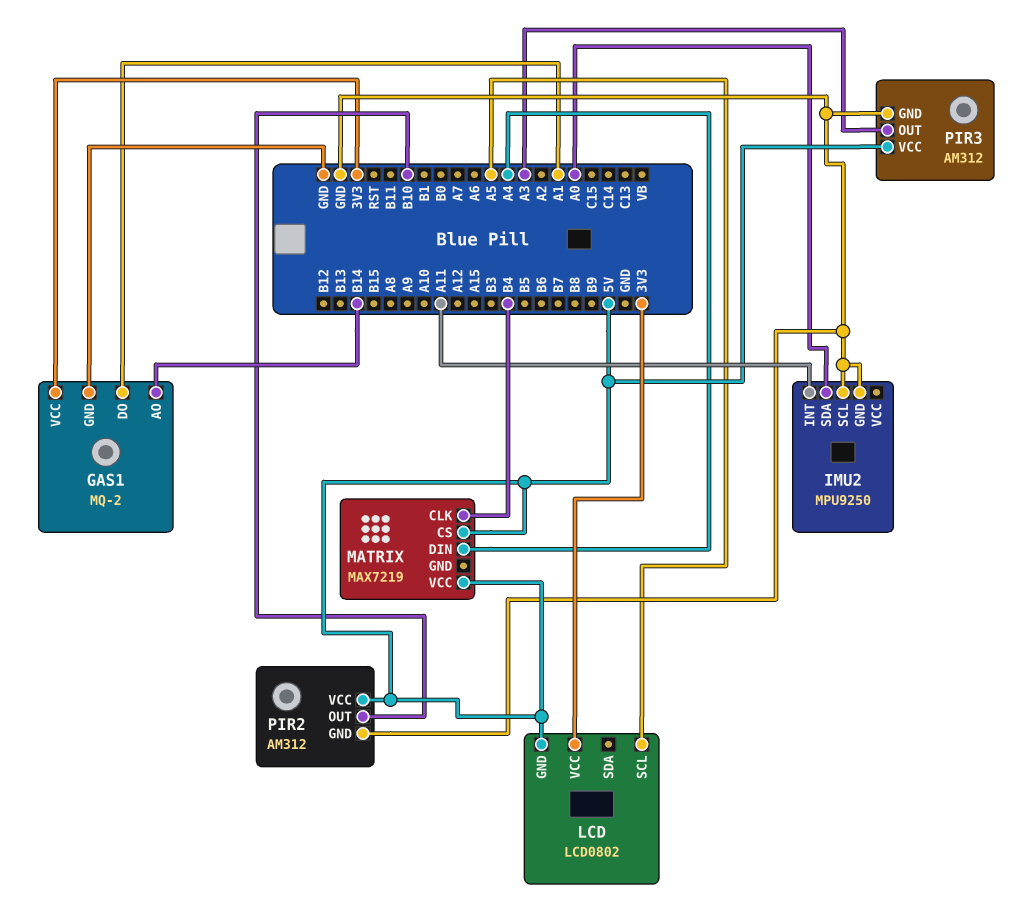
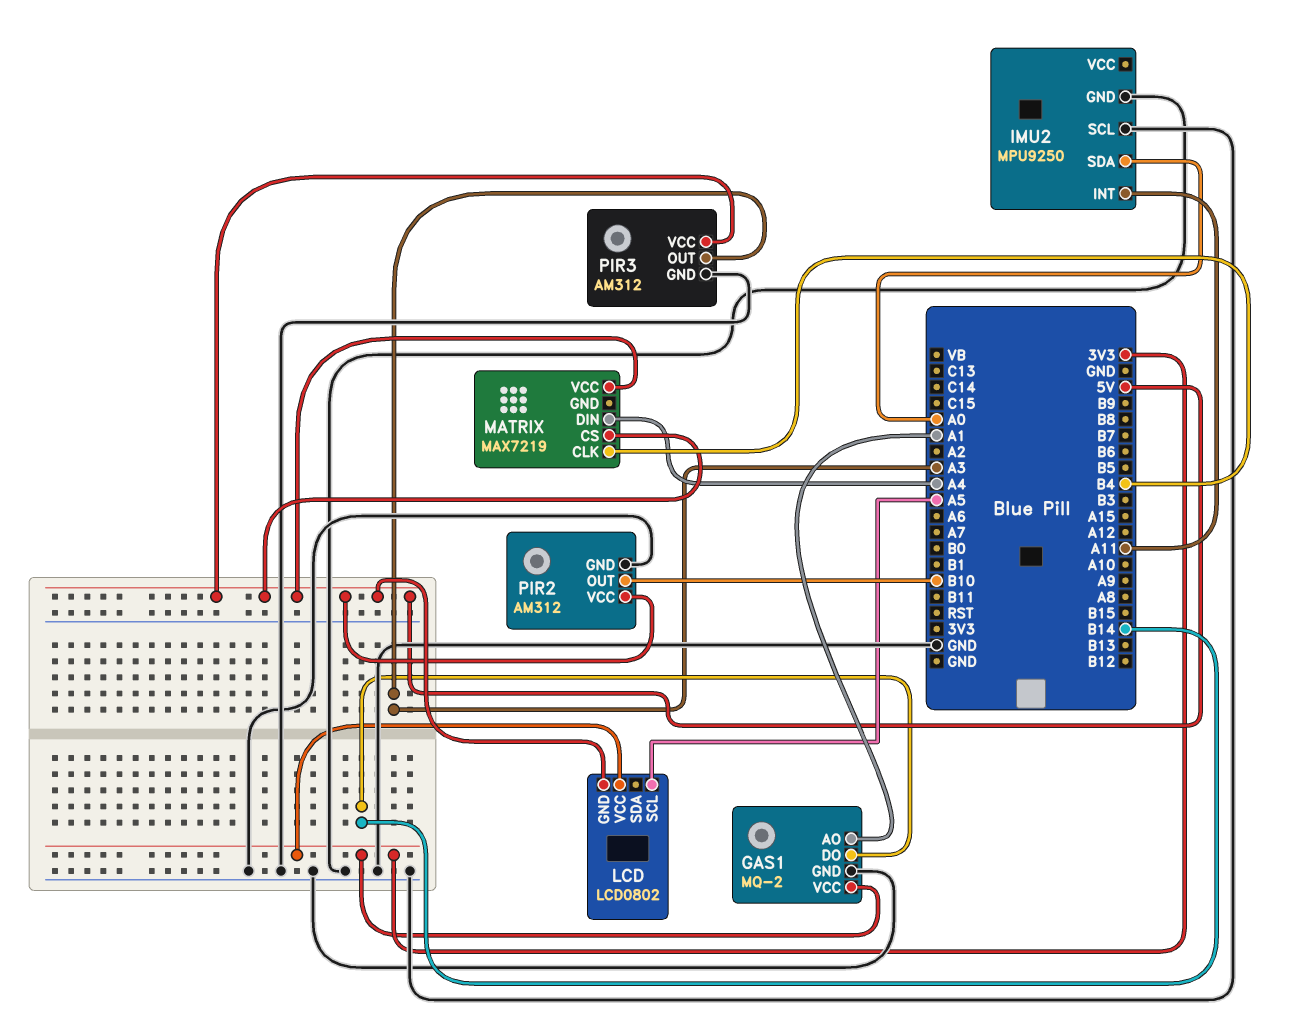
GAS1 pin AO: B14 -> A1
GAS1 pin DO: A1 -> B14

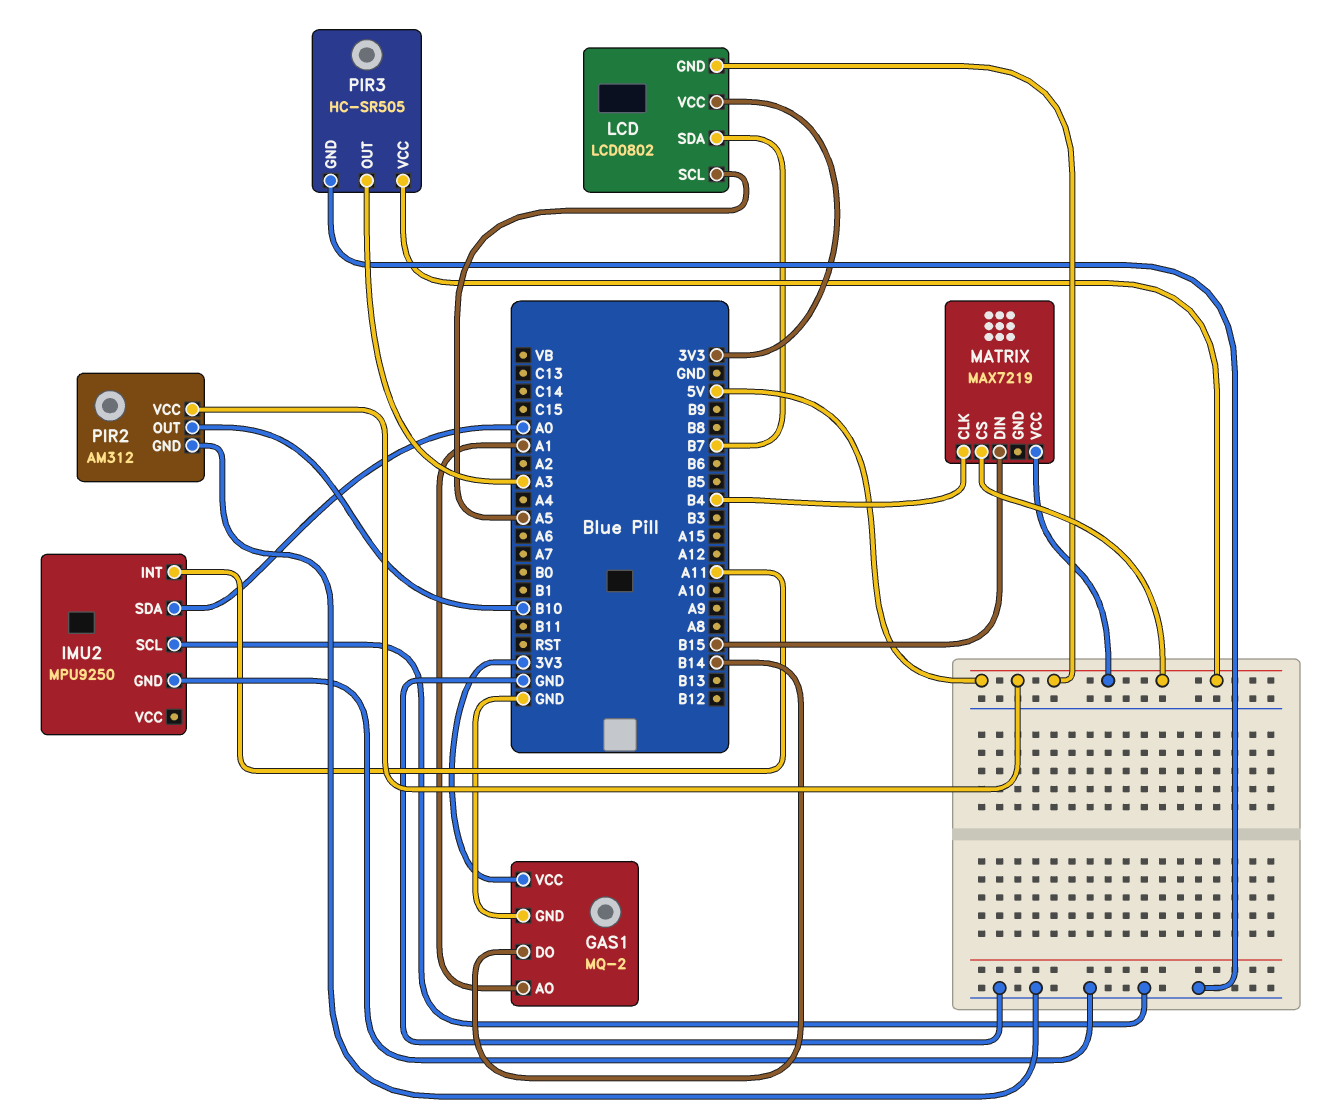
LCD pin SDA: none -> B7
MATRIX pin DIN: A4 -> B15
PIR3: AM312 -> HC-SR505

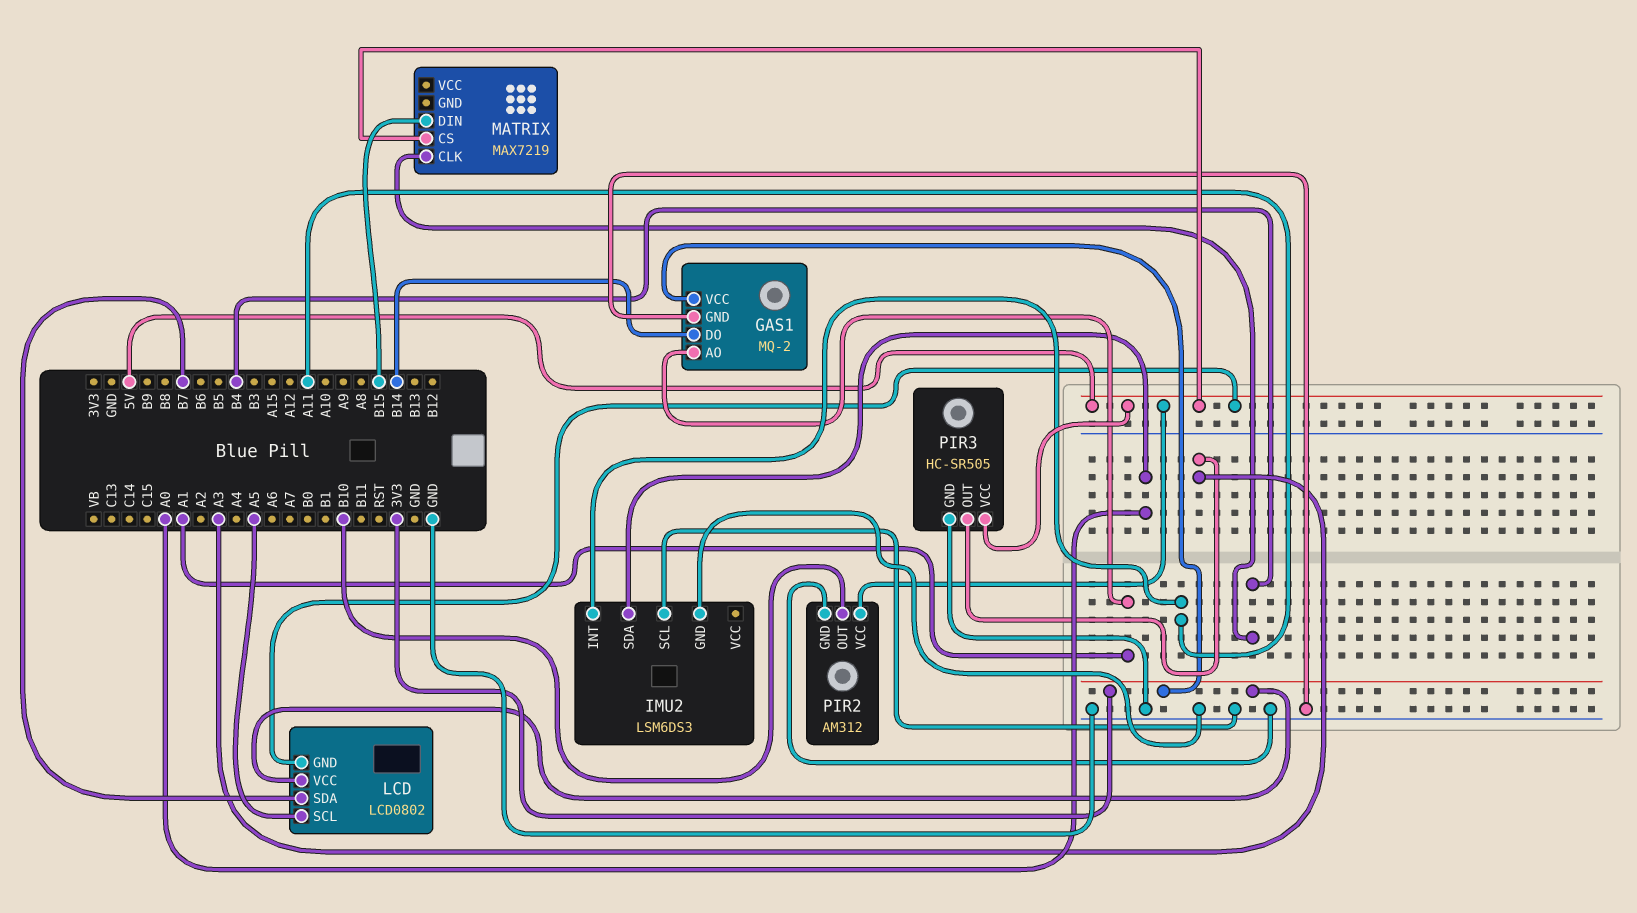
IMU2: MPU9250 -> LSM6DS3
MATRIX pin VCC: 5V -> none

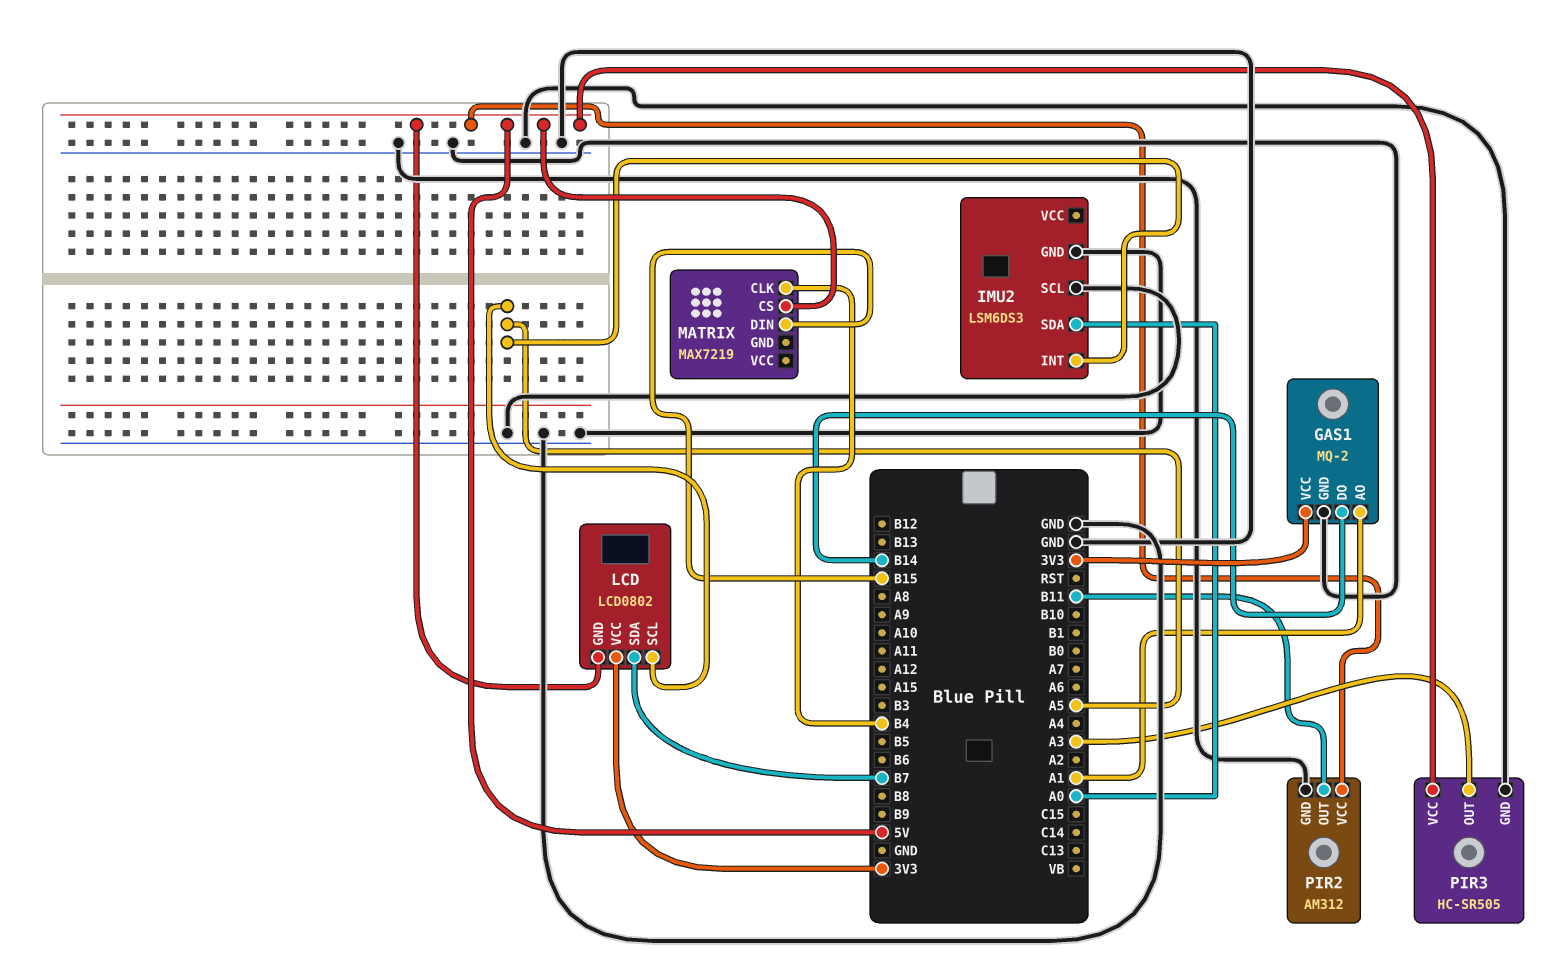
IMU2 pin INT: A11 -> A5
PIR2 pin OUT: B10 -> B11

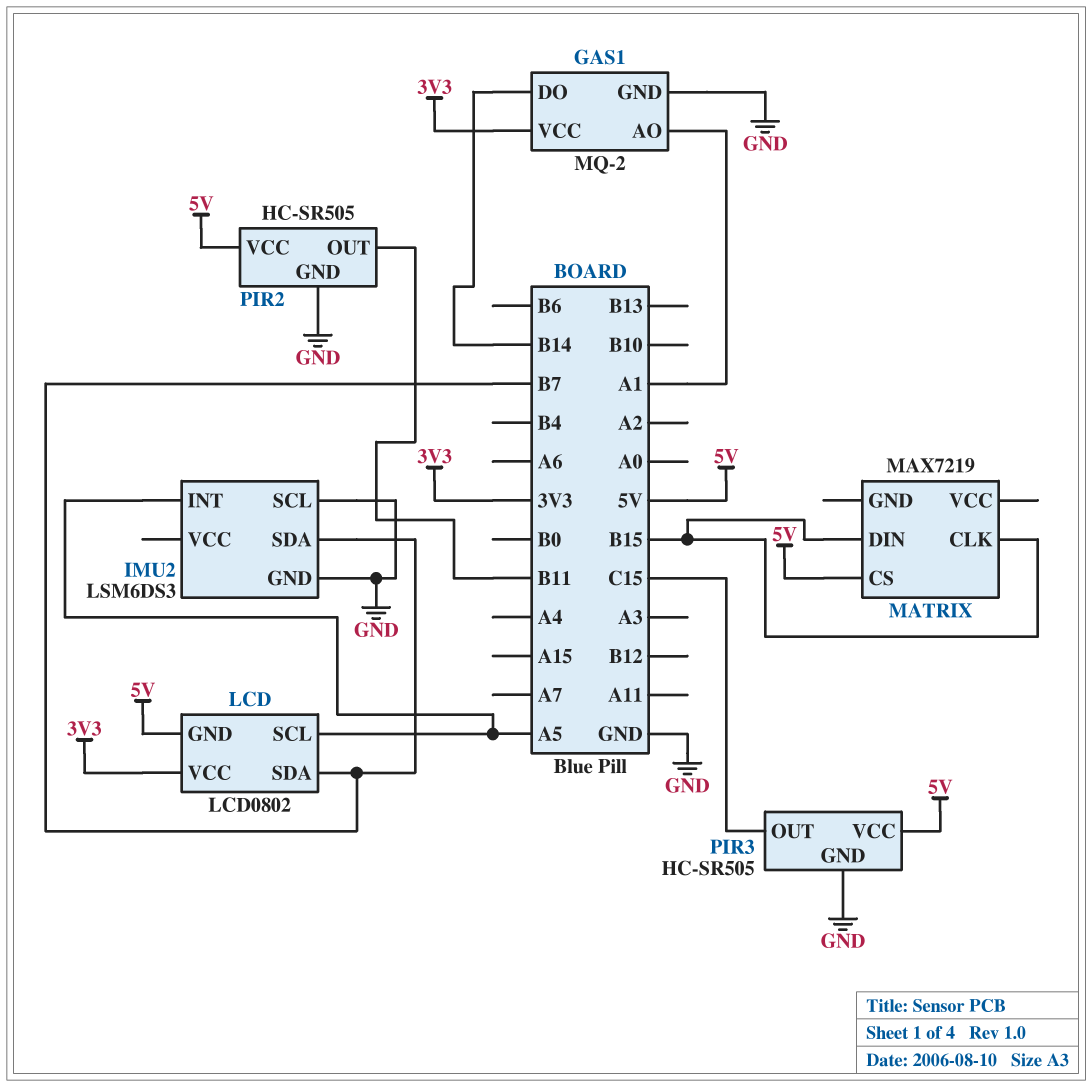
IMU2 pin SDA: A0 -> B7
MATRIX pin CLK: B4 -> B15
PIR2: AM312 -> HC-SR505
PIR3 pin OUT: A3 -> C15

